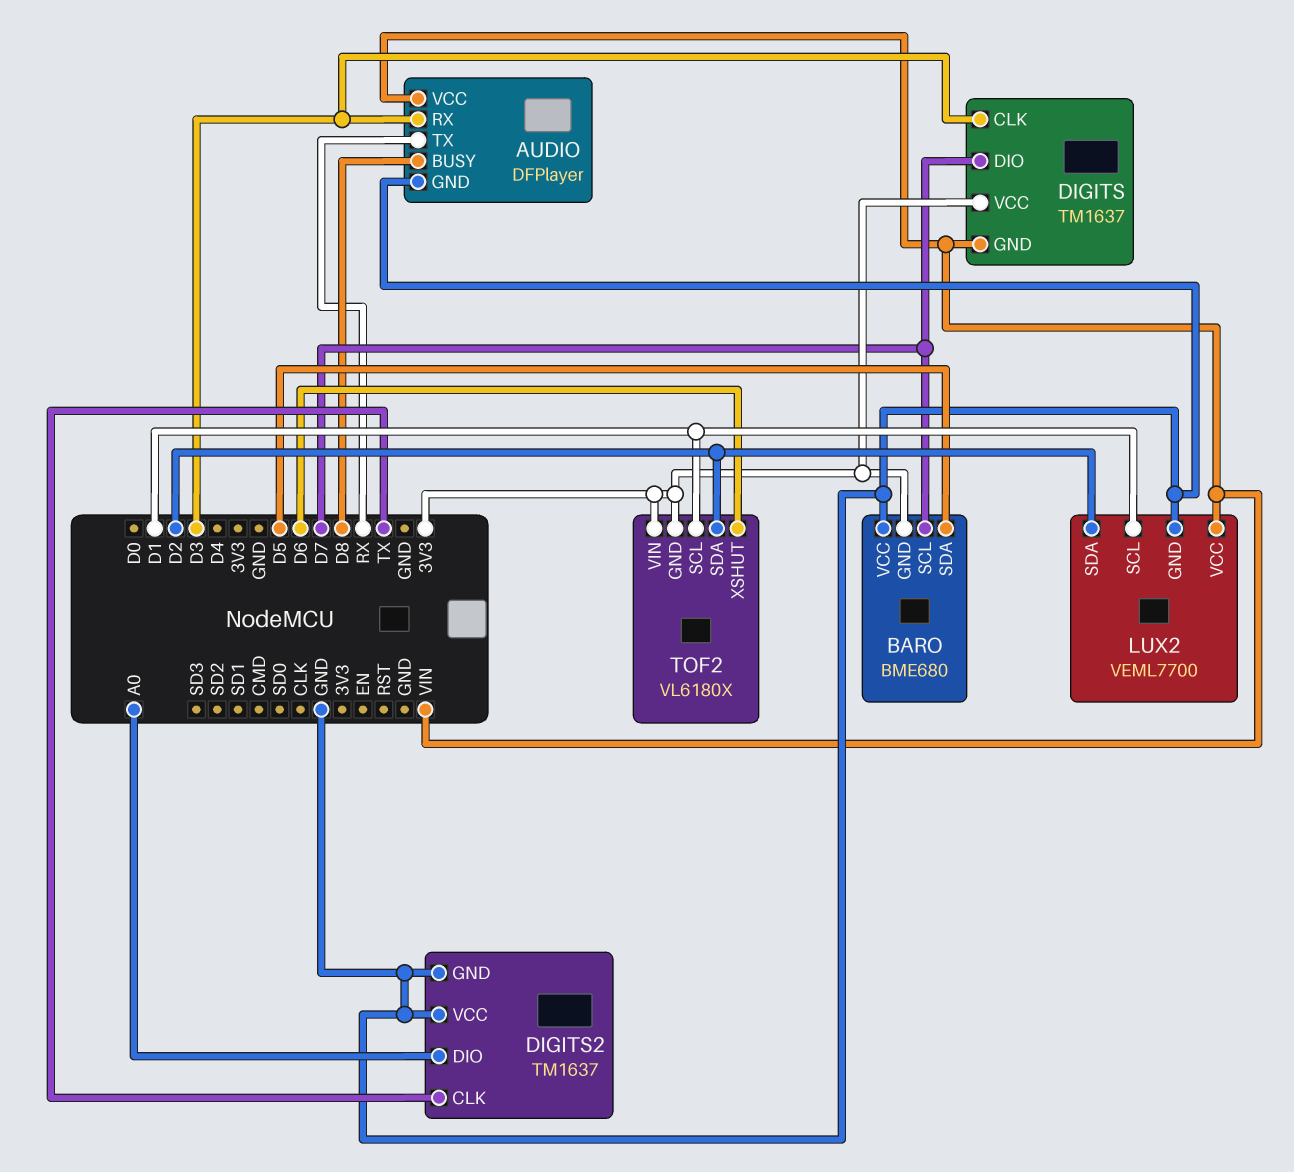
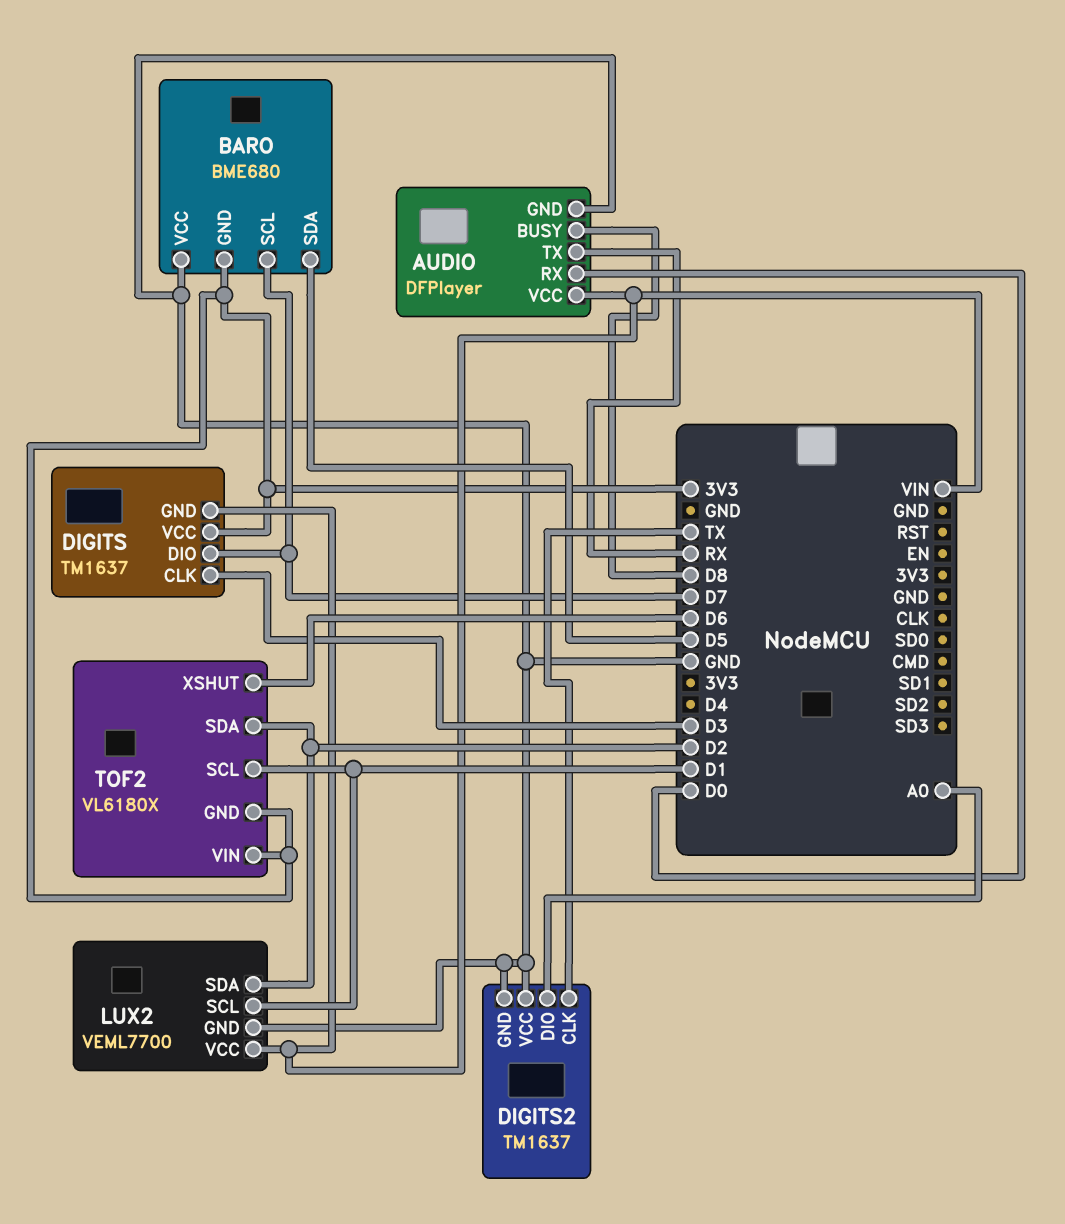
AUDIO pin RX: D3 -> D0

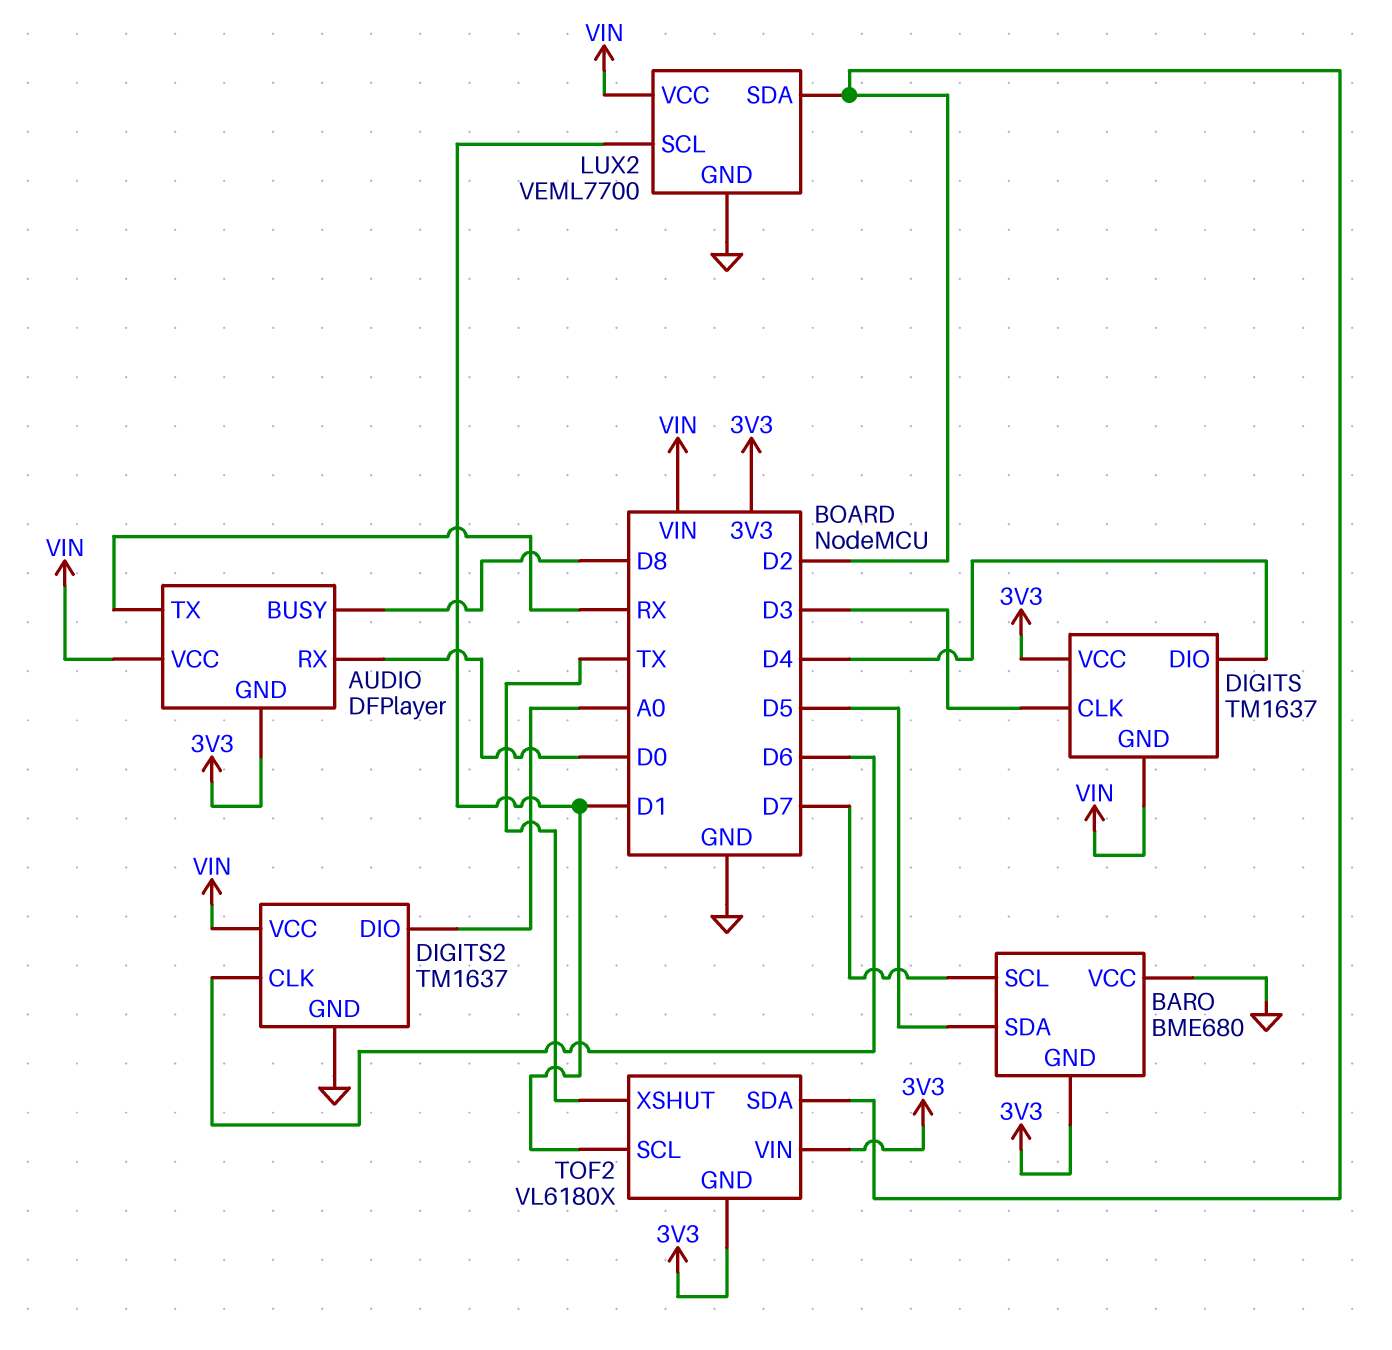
AUDIO pin GND: GND -> 3V3
DIGITS pin DIO: D7 -> D4
DIGITS2 pin CLK: TX -> D6
DIGITS2 pin VCC: GND -> VIN
TOF2 pin XSHUT: D6 -> TX

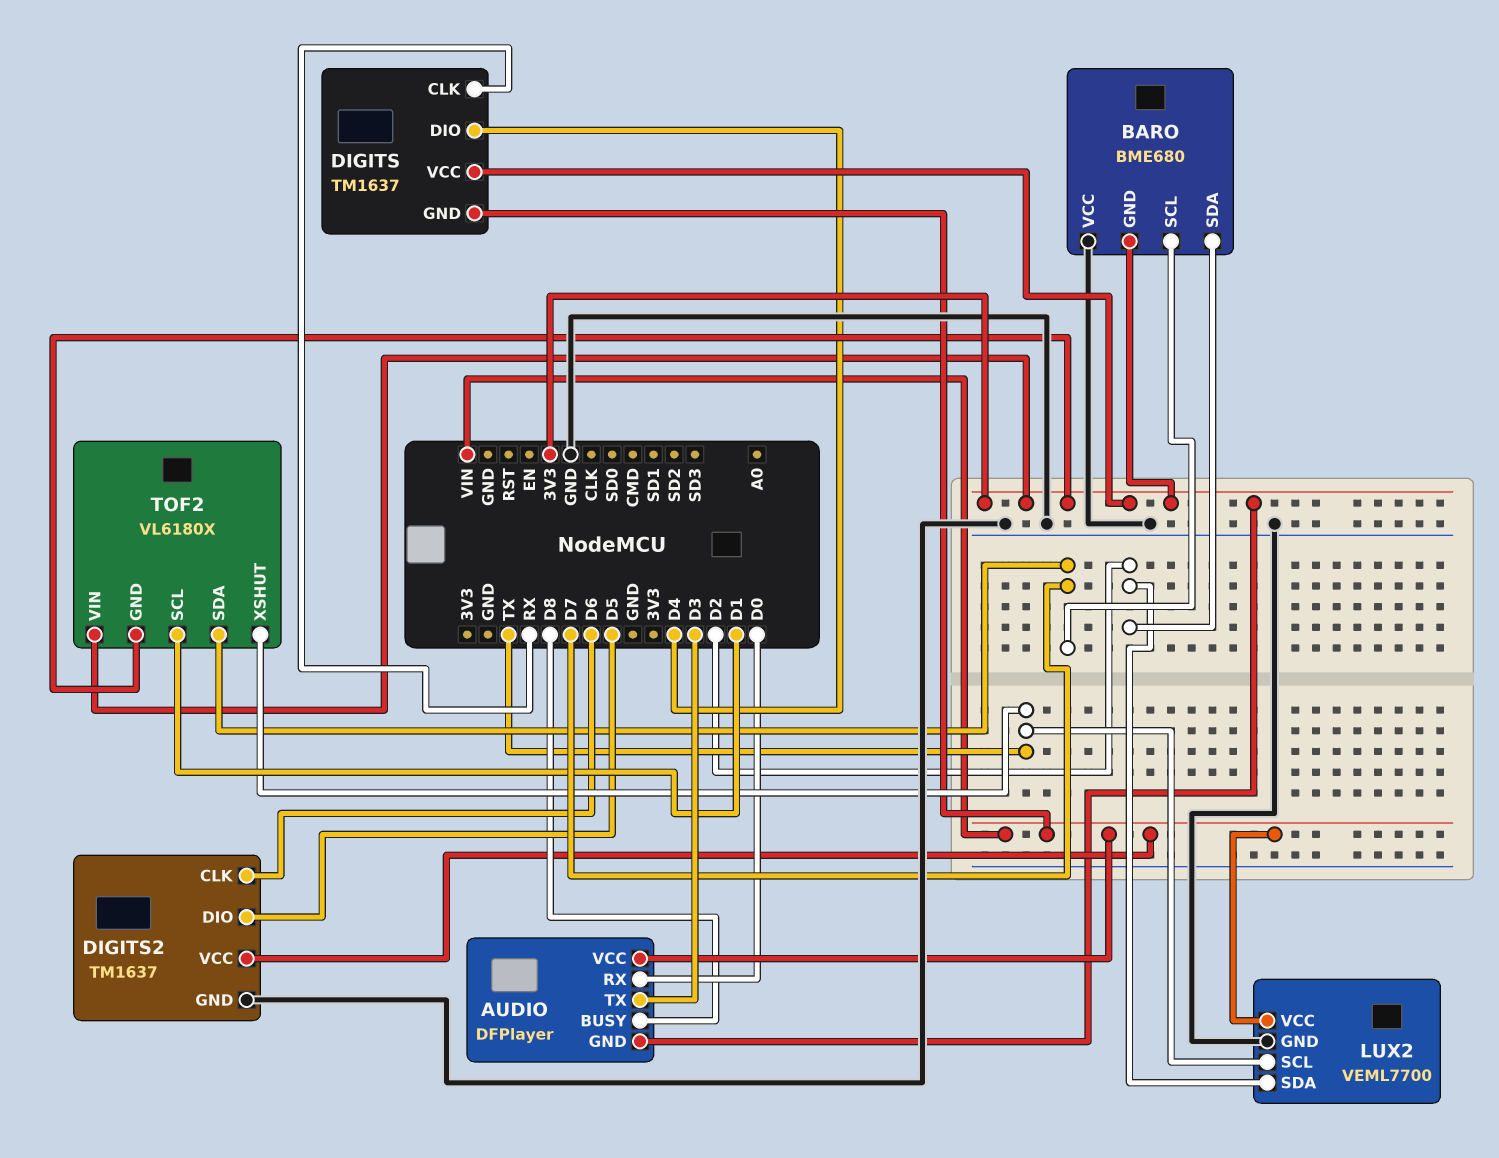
AUDIO pin TX: RX -> D3
BARO pin SDA: D5 -> D2
DIGITS pin CLK: D3 -> RX
DIGITS2 pin DIO: A0 -> D5
LUX2 pin SCL: D1 -> TX
TOF2 pin SDA: D2 -> D7

